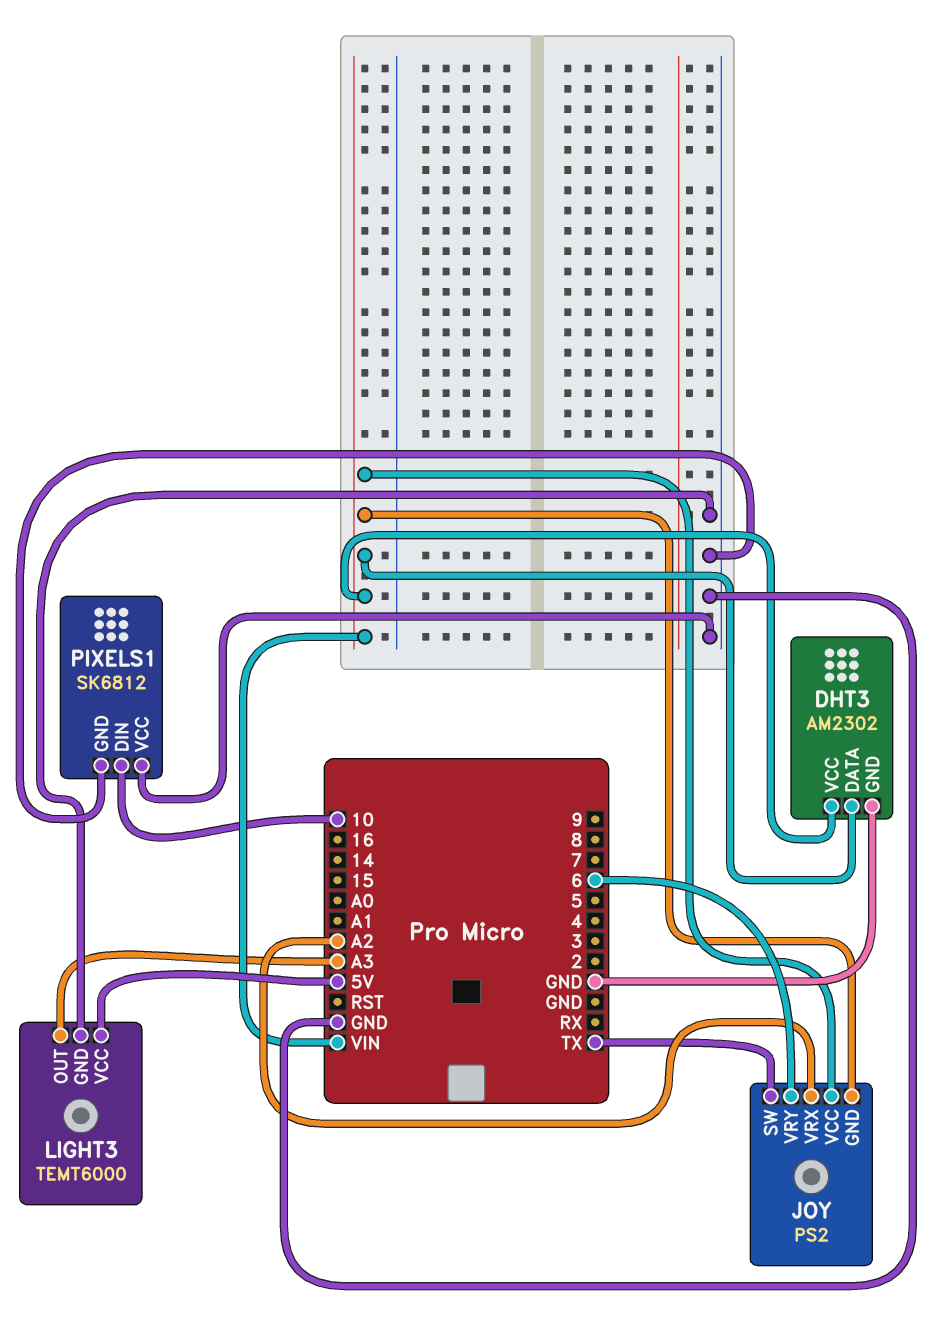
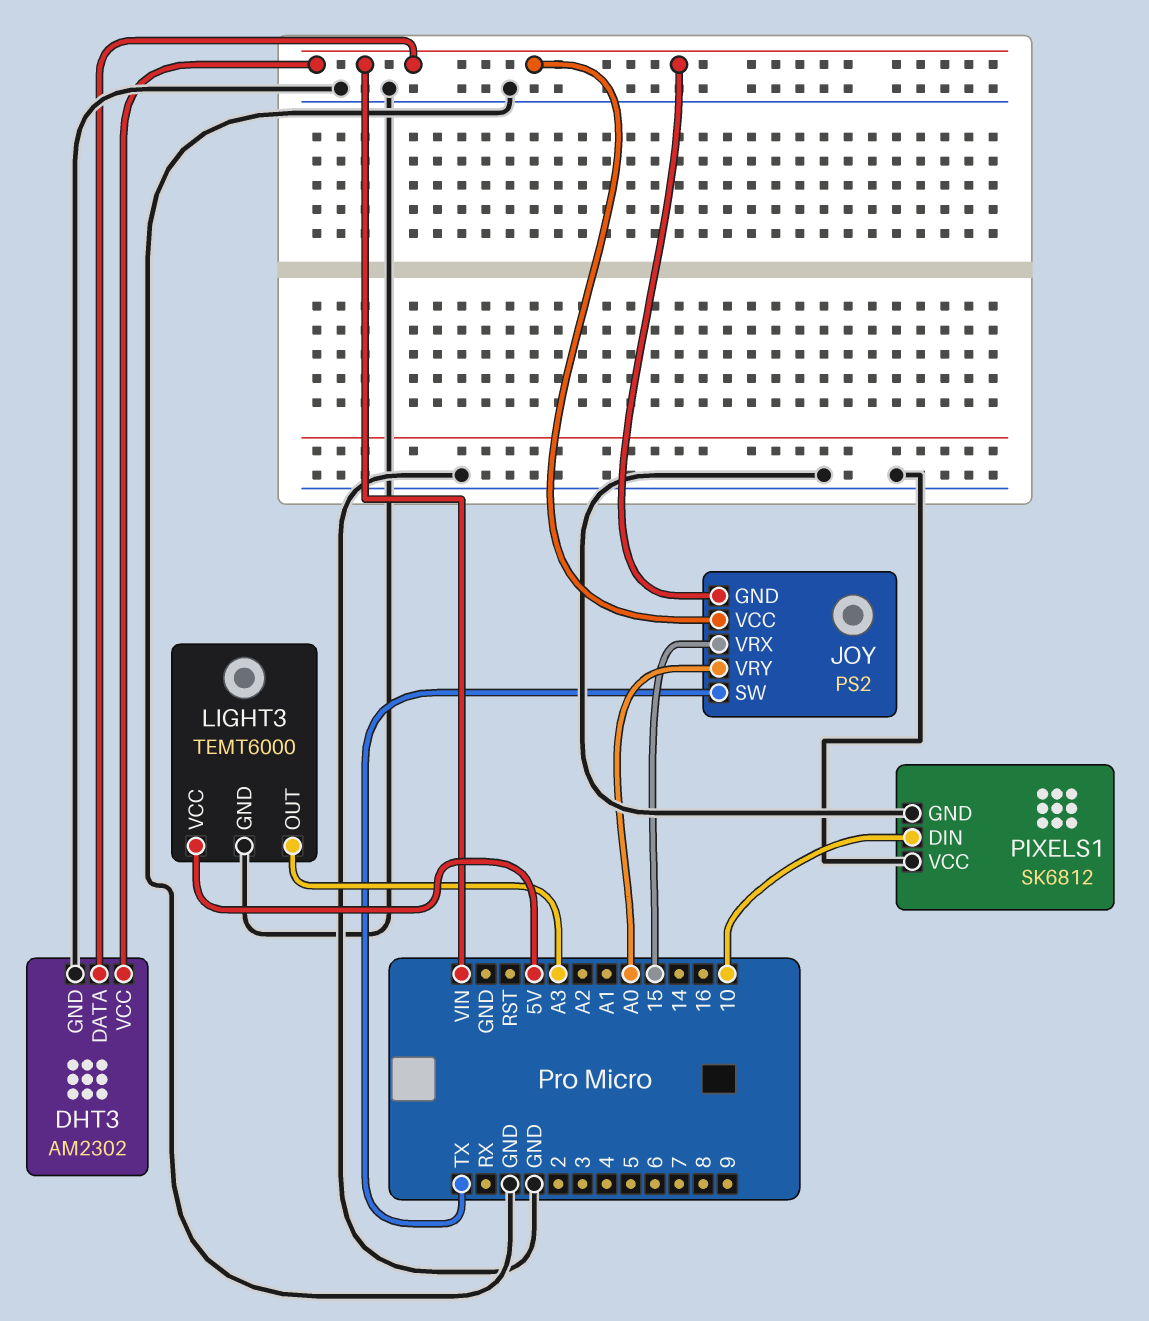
JOY pin VRX: A2 -> 15
JOY pin VRY: 6 -> A0

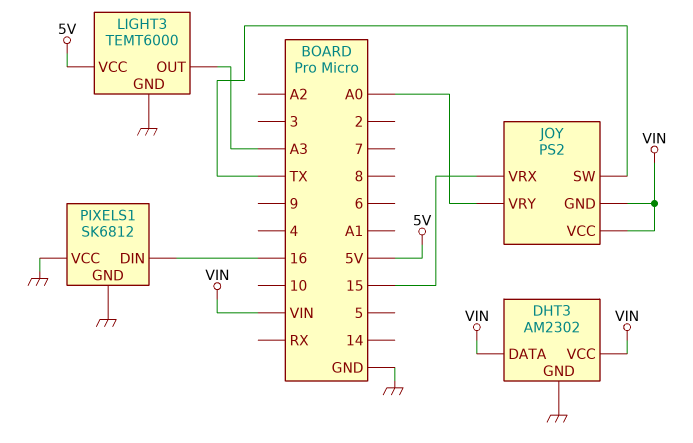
PIXELS1 pin DIN: 10 -> 16

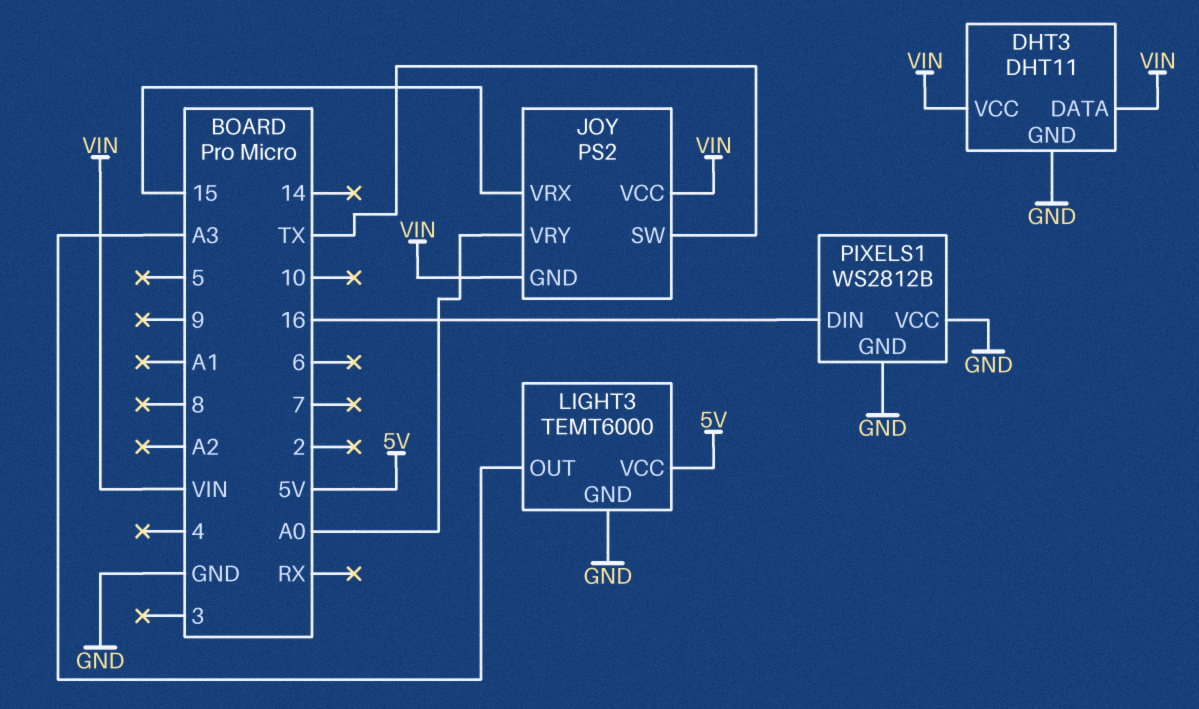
DHT3: AM2302 -> DHT11
PIXELS1: SK6812 -> WS2812B

